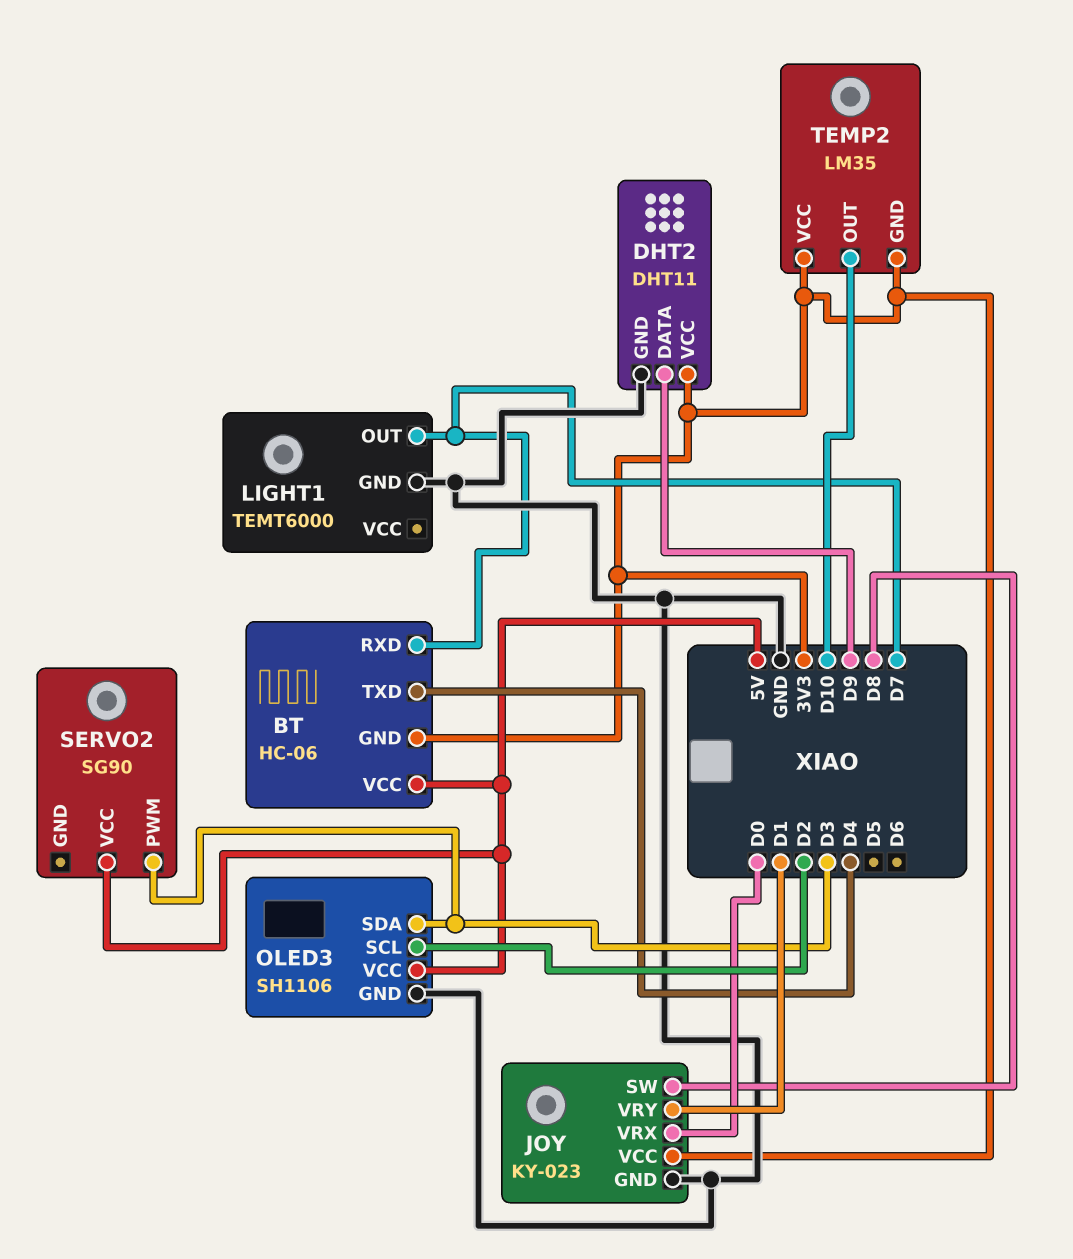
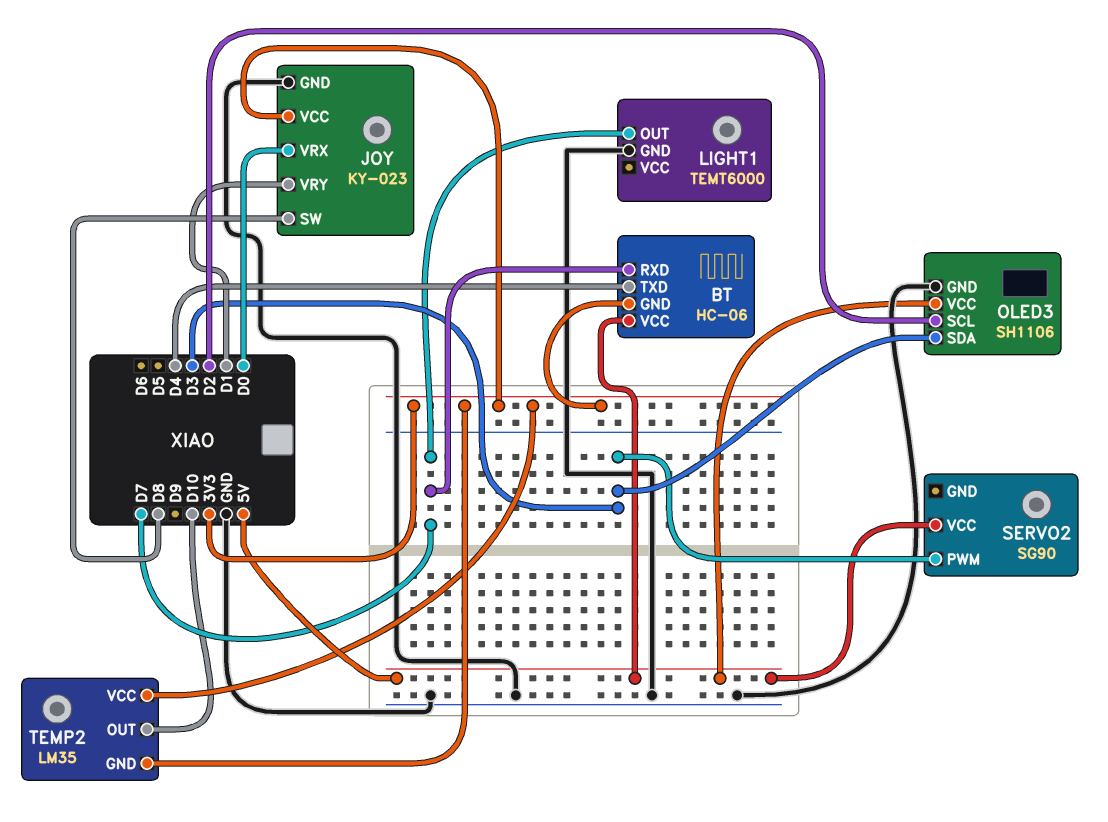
DHT2: DHT11 -> none
DHT2 pin DATA: D9 -> none
DHT2 pin GND: GND -> none
DHT2 pin VCC: 3V3 -> none

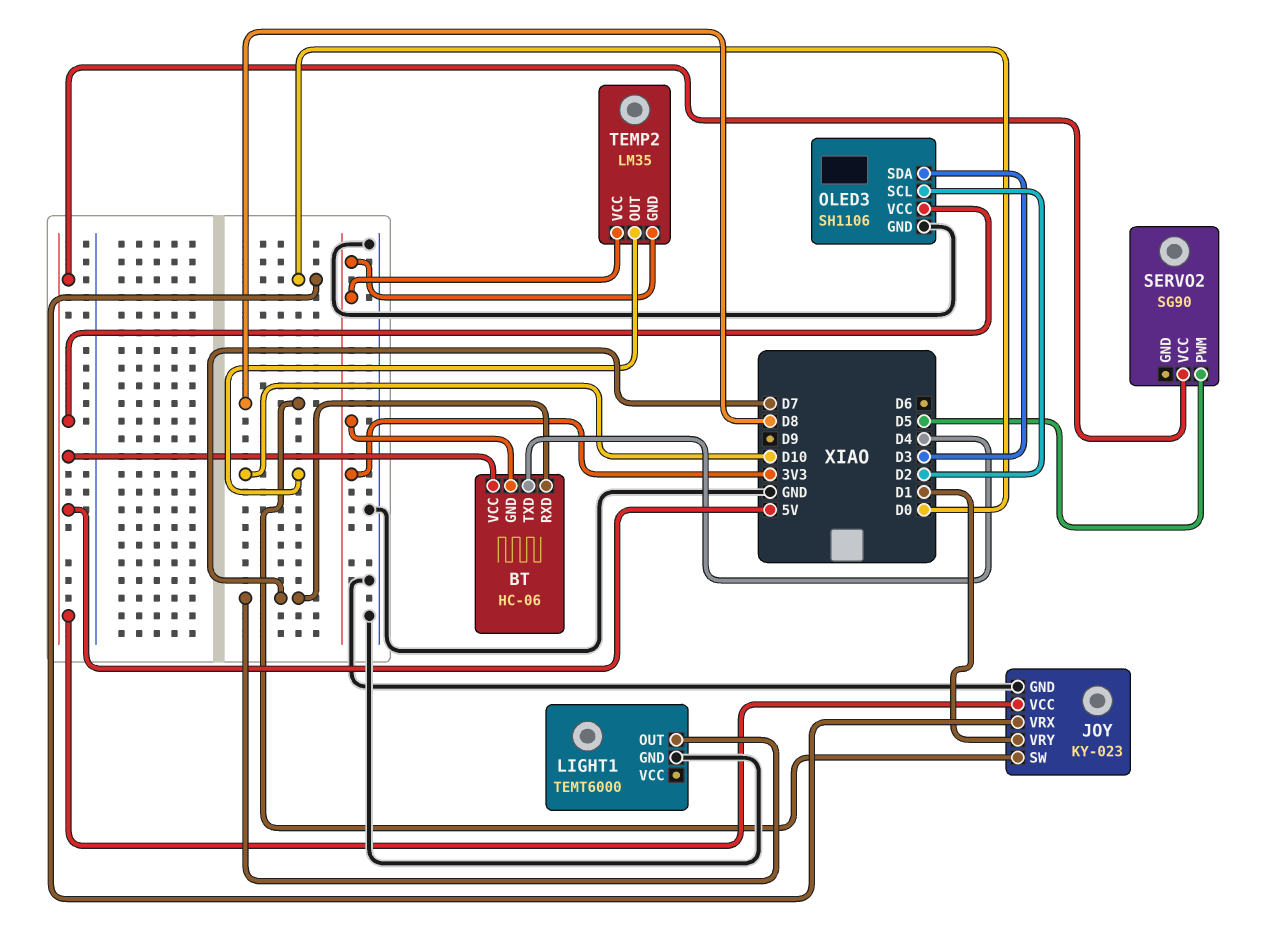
JOY pin VCC: 3V3 -> 5V
SERVO2 pin PWM: D3 -> D5

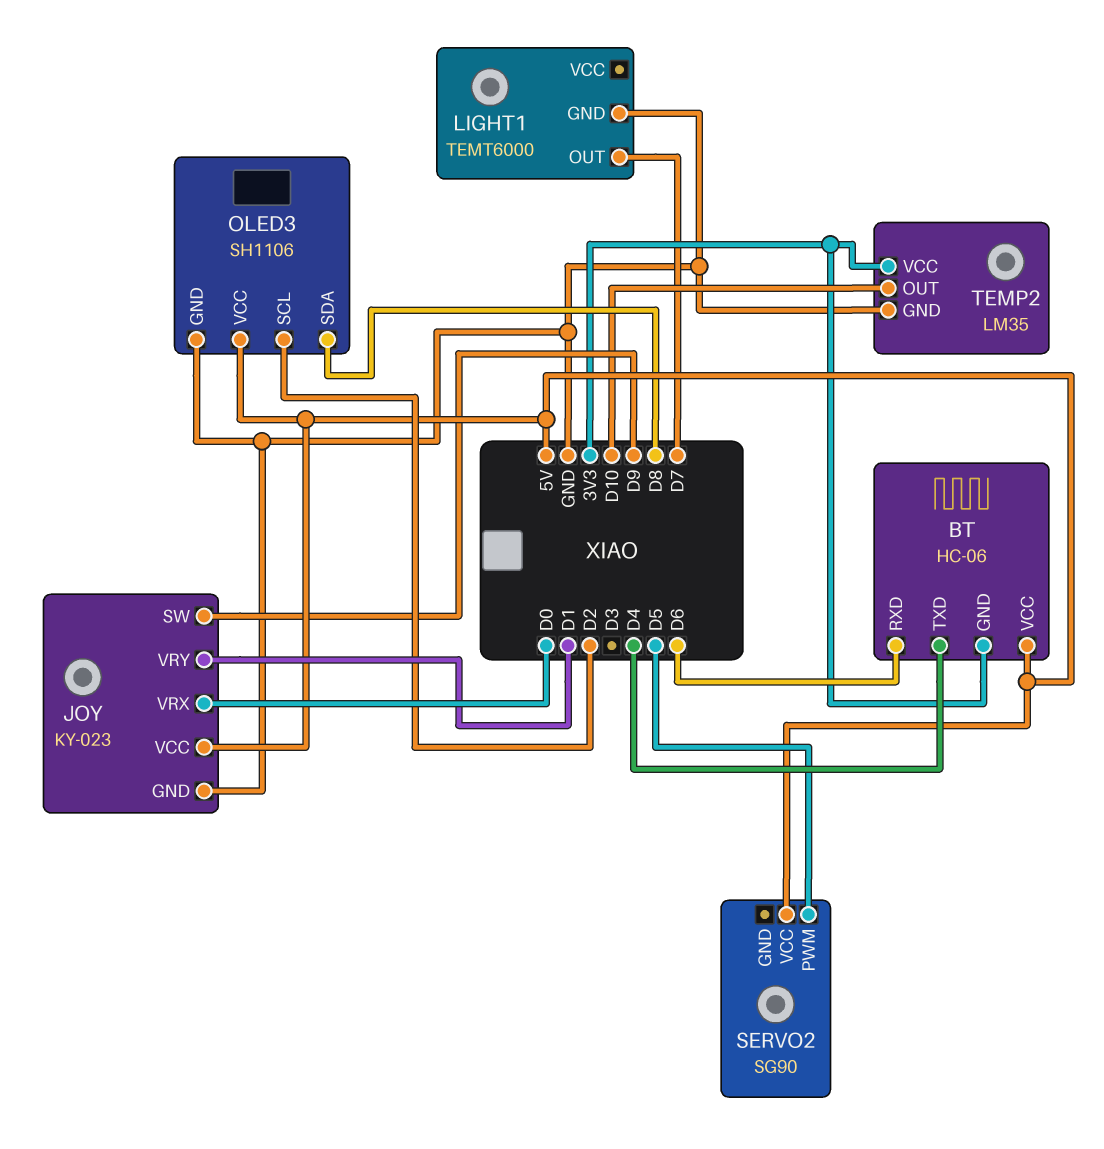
BT pin RXD: D7 -> D6
JOY pin SW: D8 -> D9
OLED3 pin SDA: D3 -> D8
TEMP2 pin GND: 3V3 -> GND

